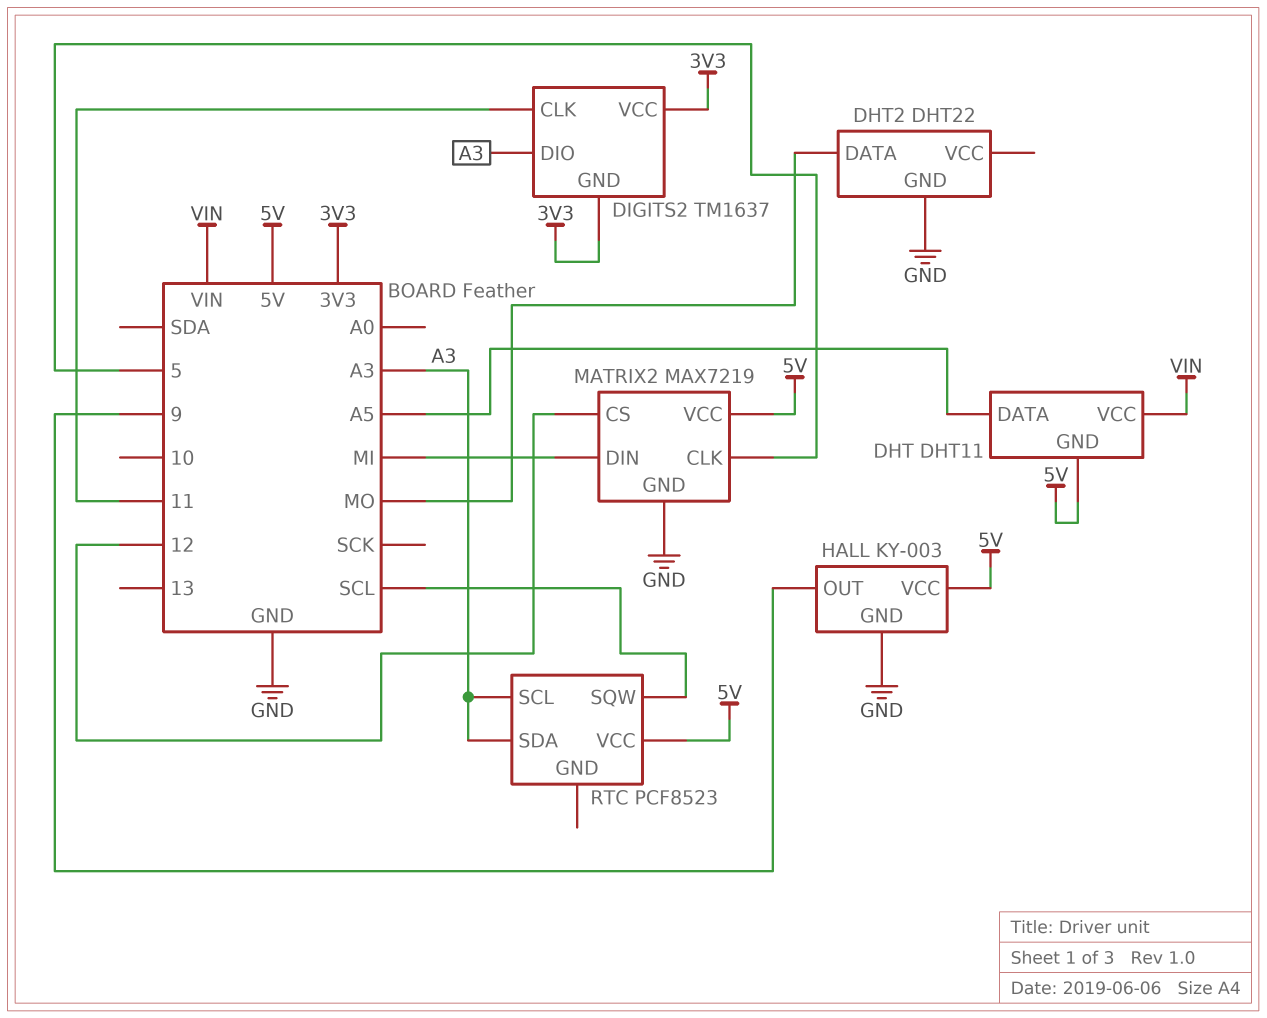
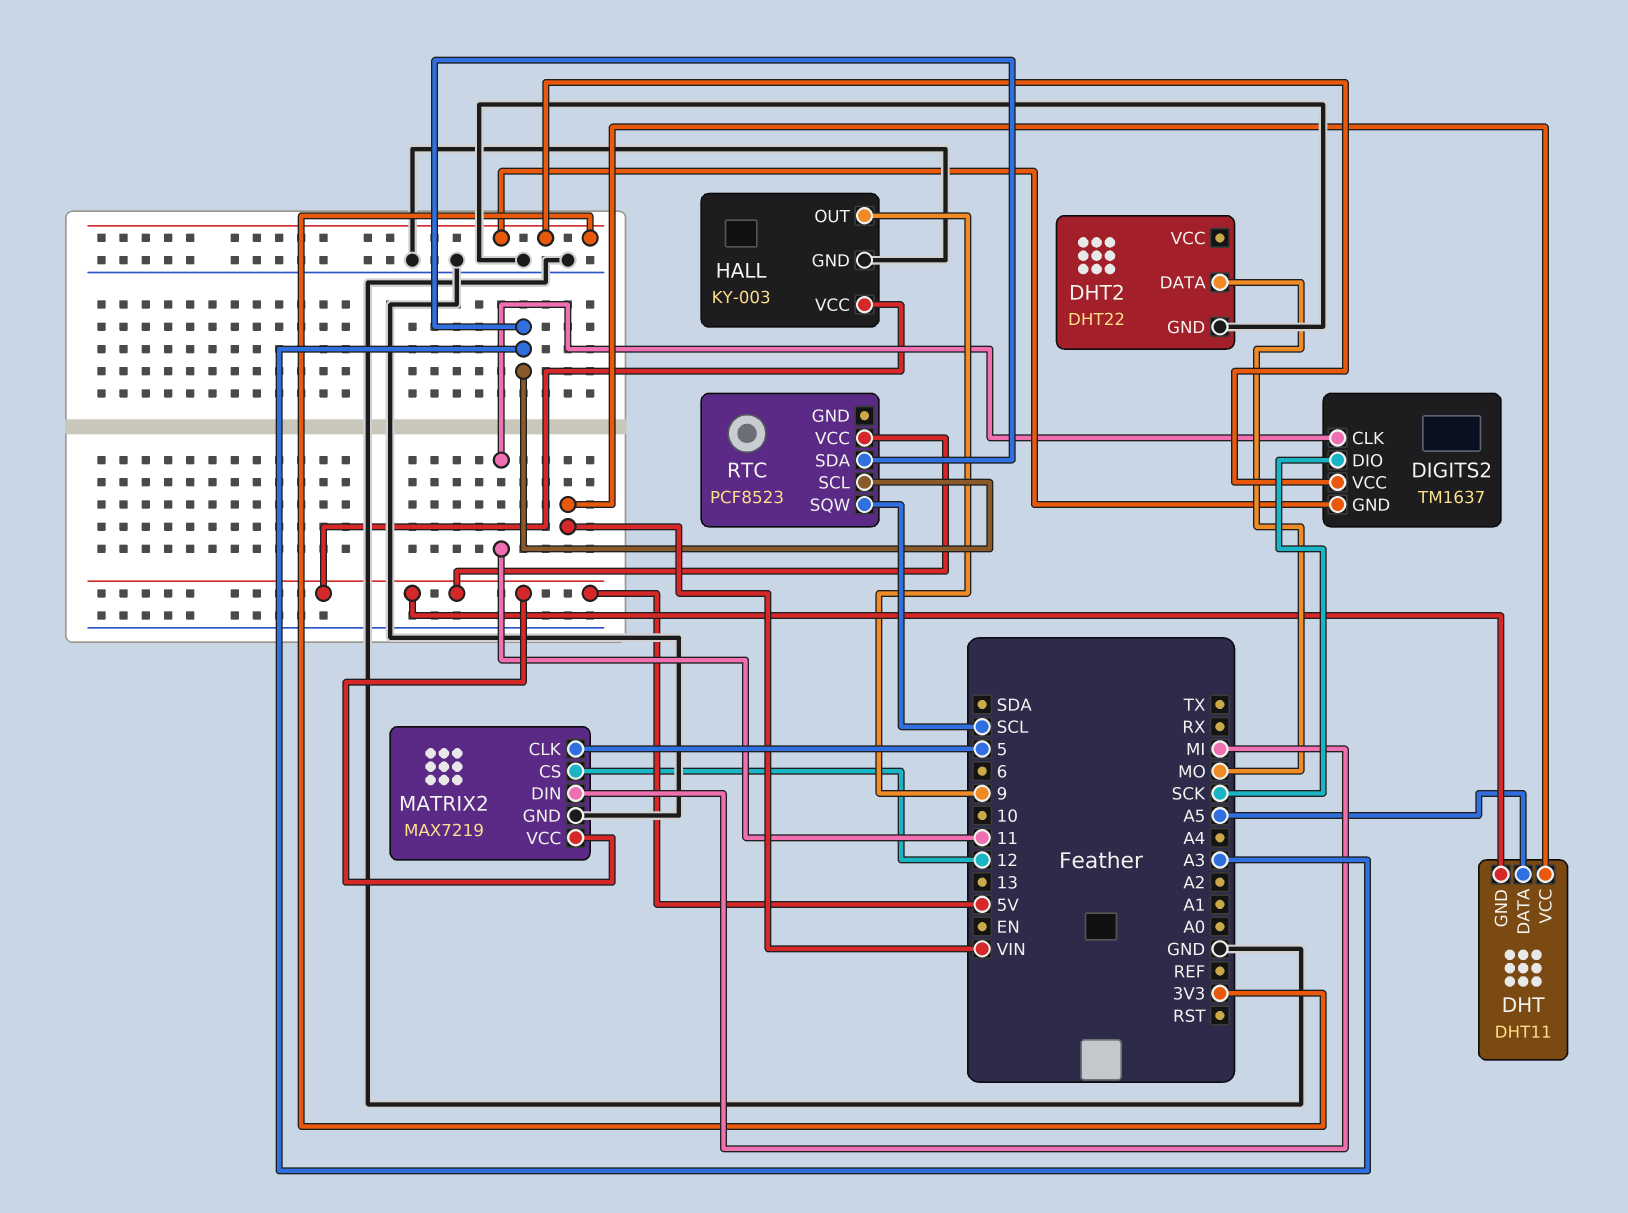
DIGITS2 pin DIO: A3 -> SCK

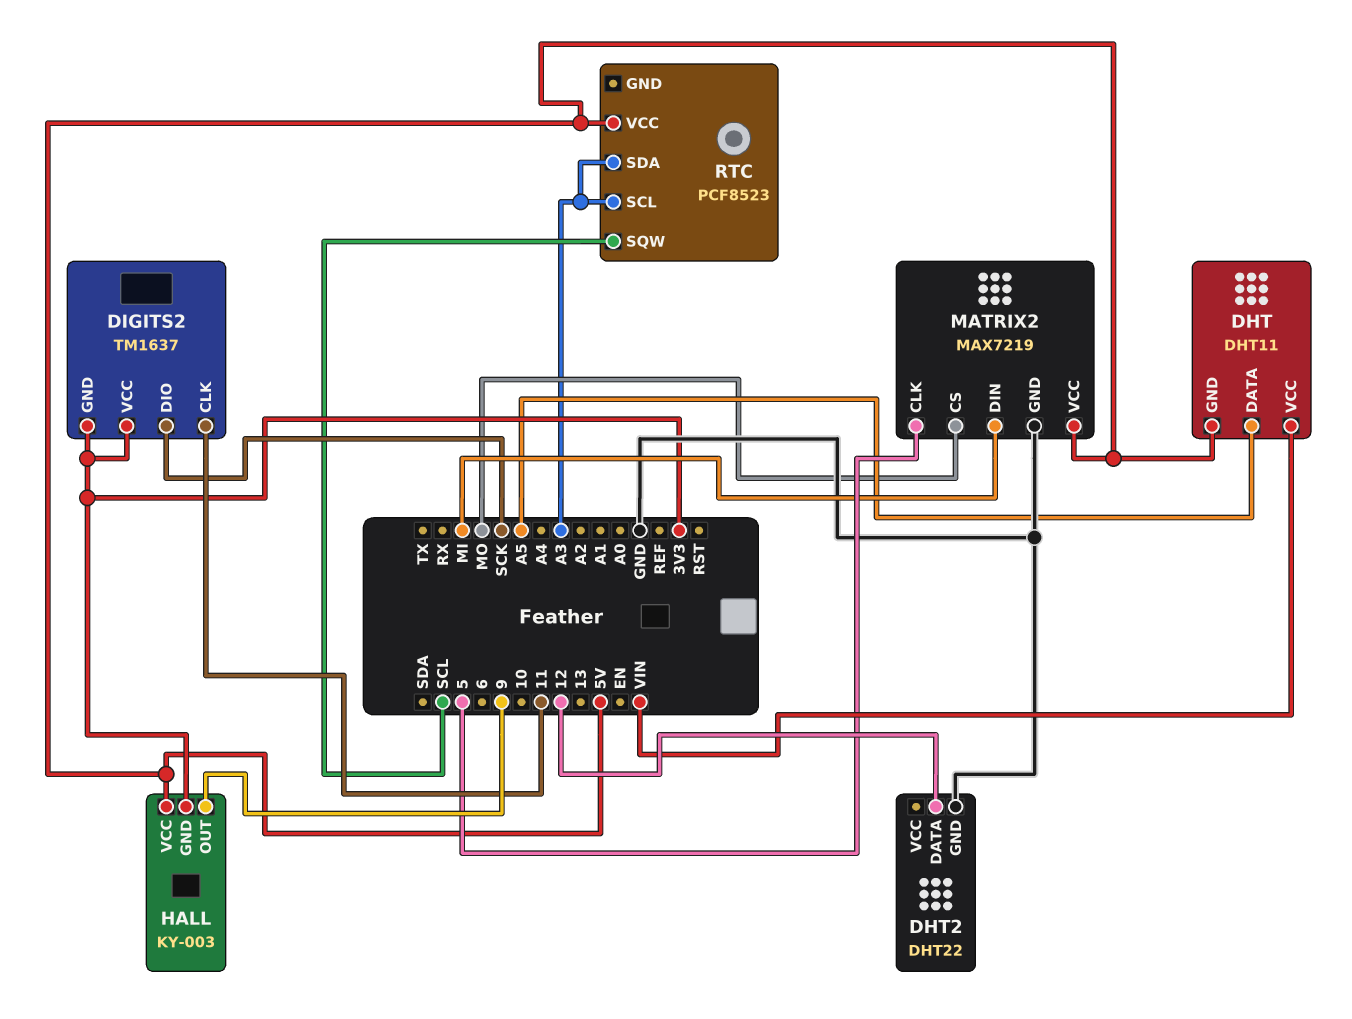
DHT2 pin DATA: MO -> 12
HALL pin GND: GND -> 3V3
MATRIX2 pin CS: 12 -> MO

